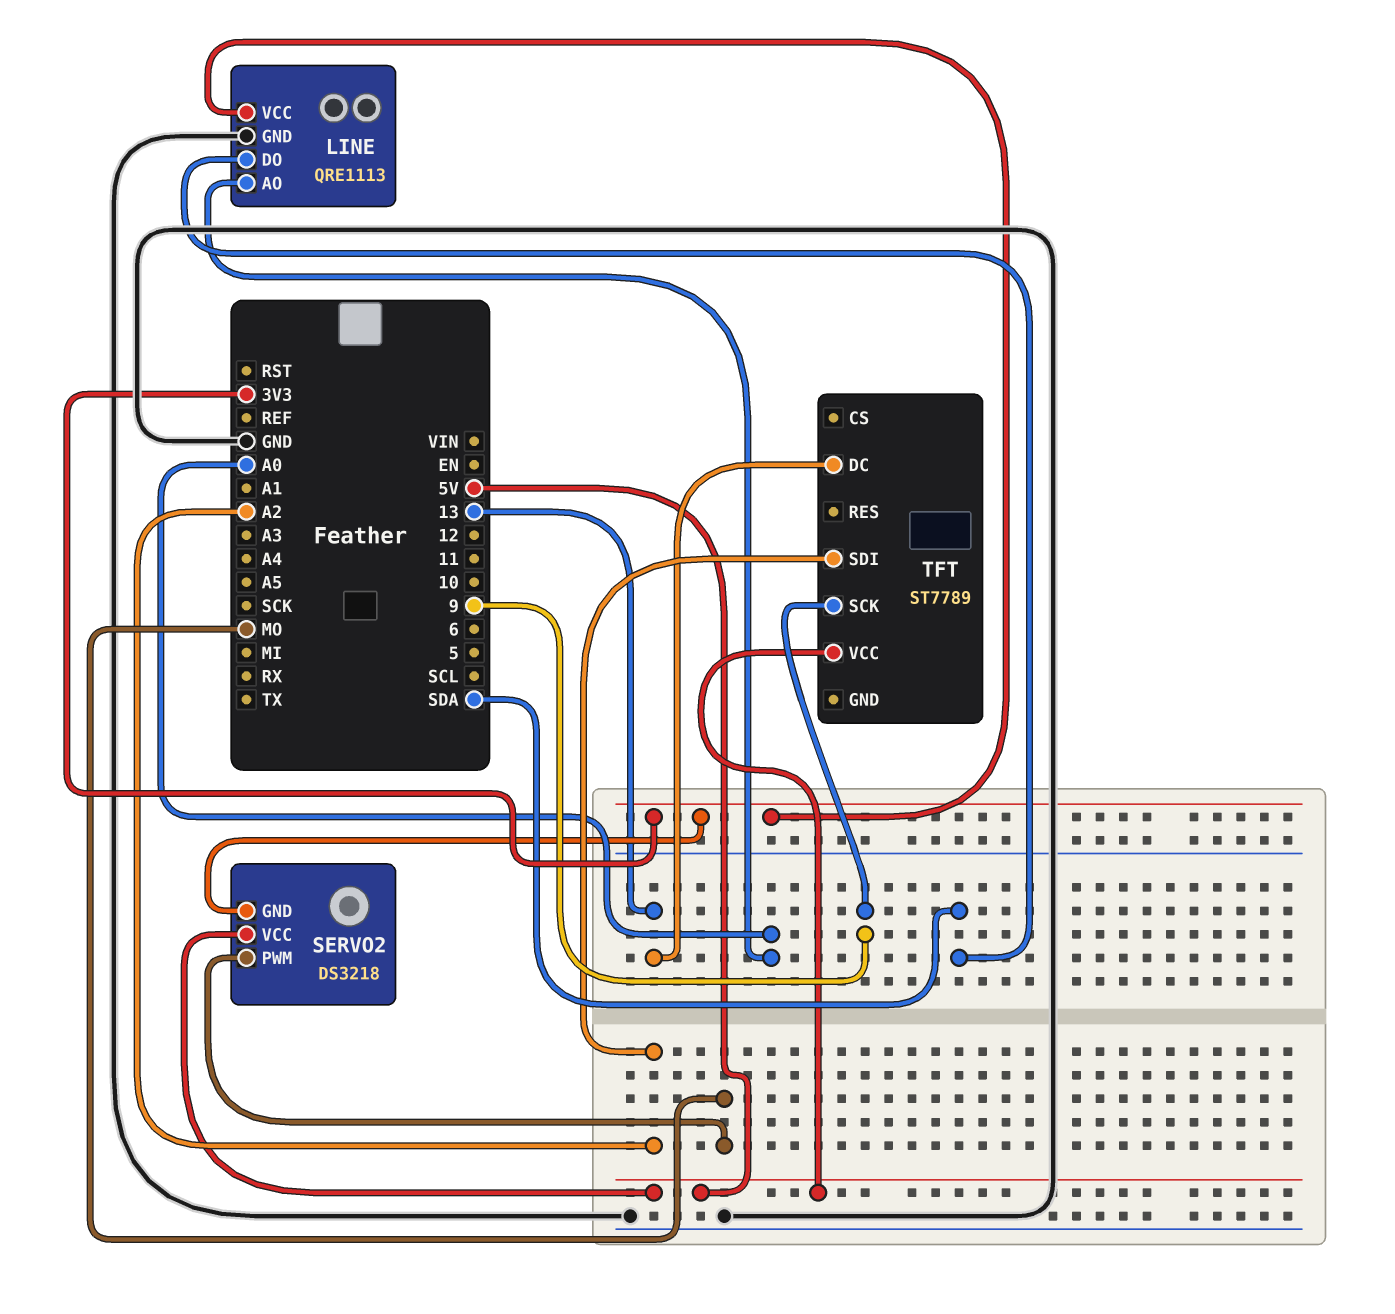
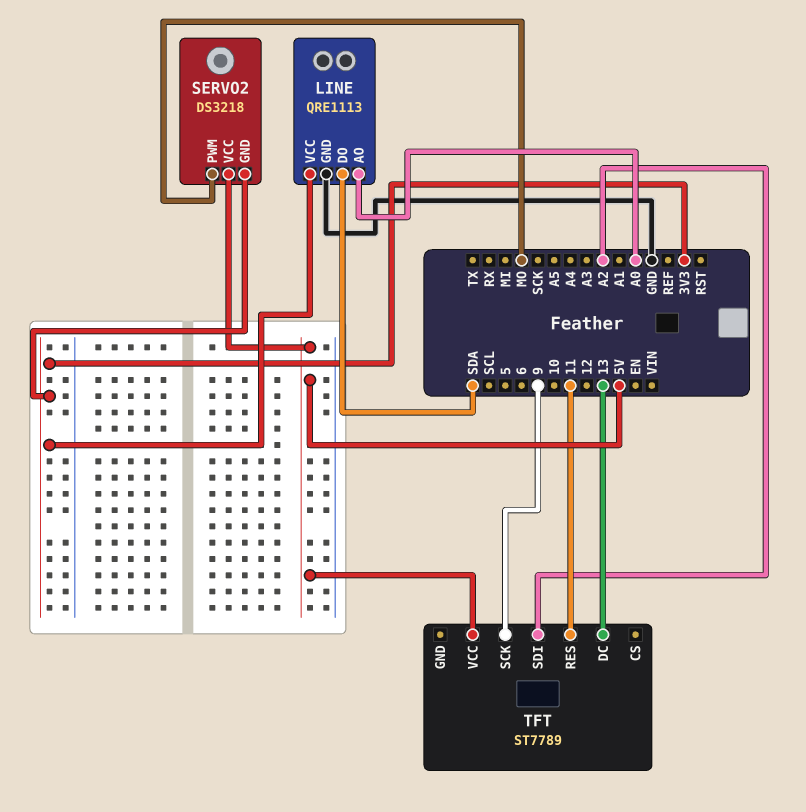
TFT pin RES: none -> 11

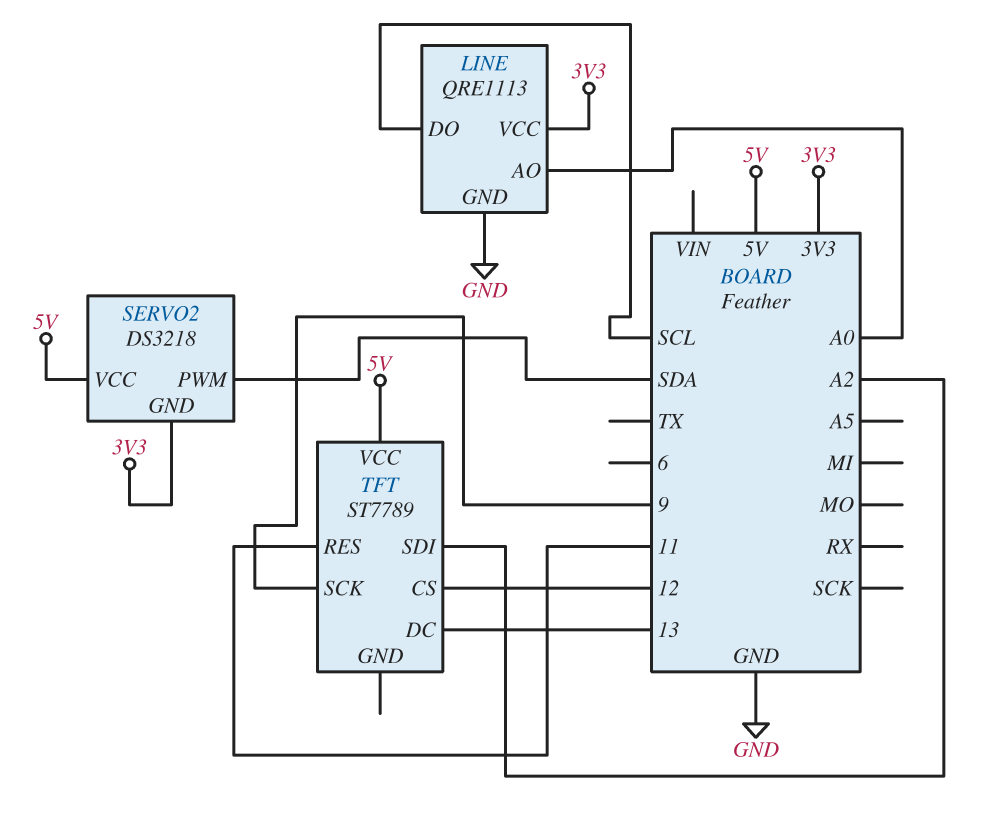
LINE pin DO: SDA -> SCL
SERVO2 pin PWM: MO -> SDA
TFT pin CS: none -> 12

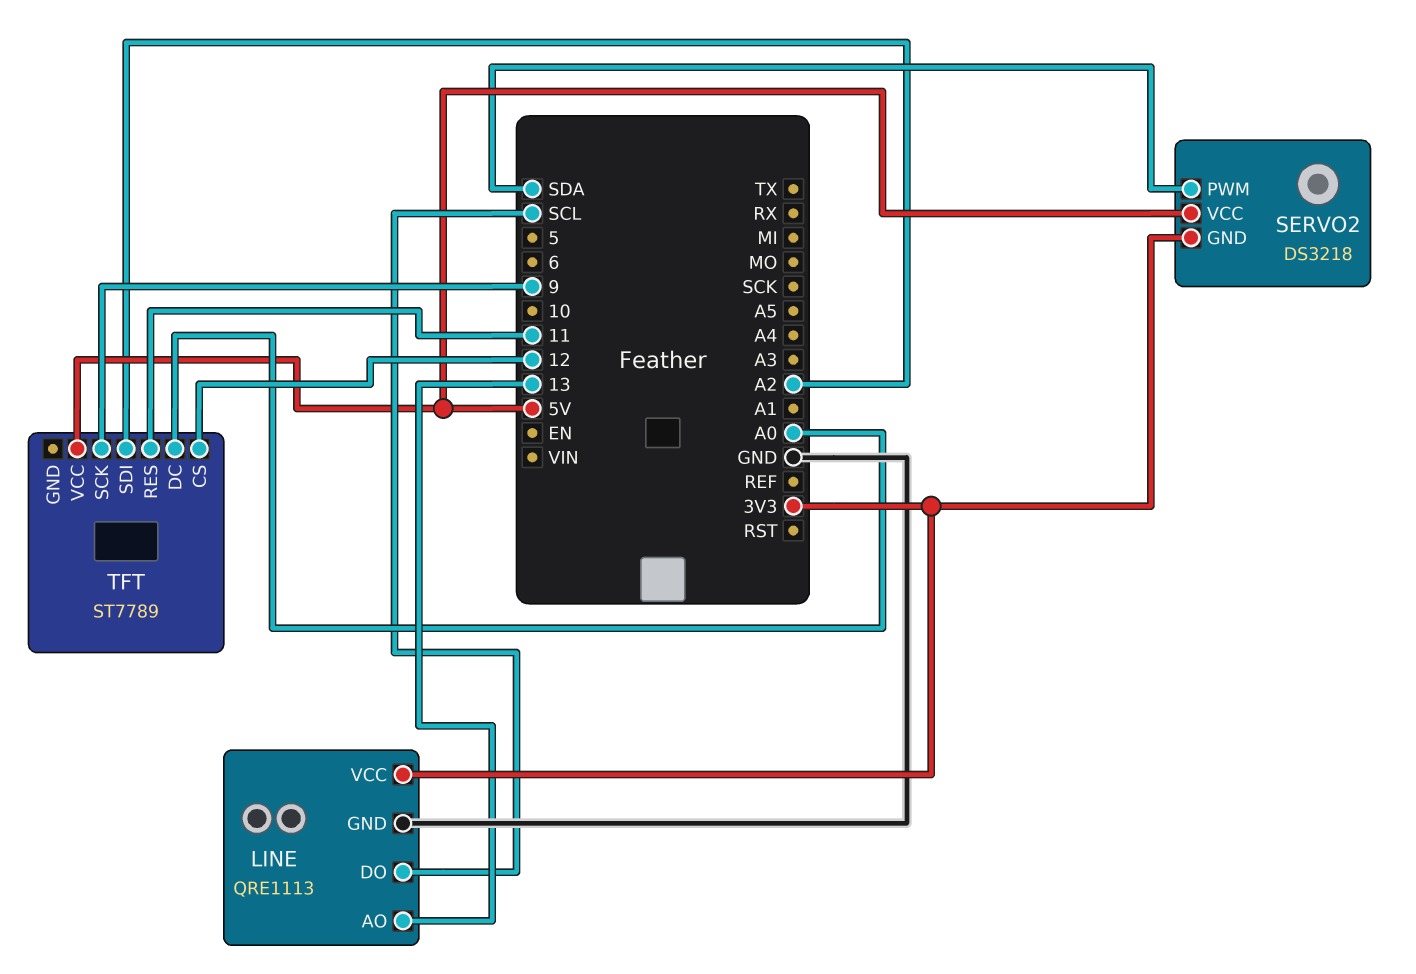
LINE pin AO: A0 -> 13
TFT pin DC: 13 -> A0

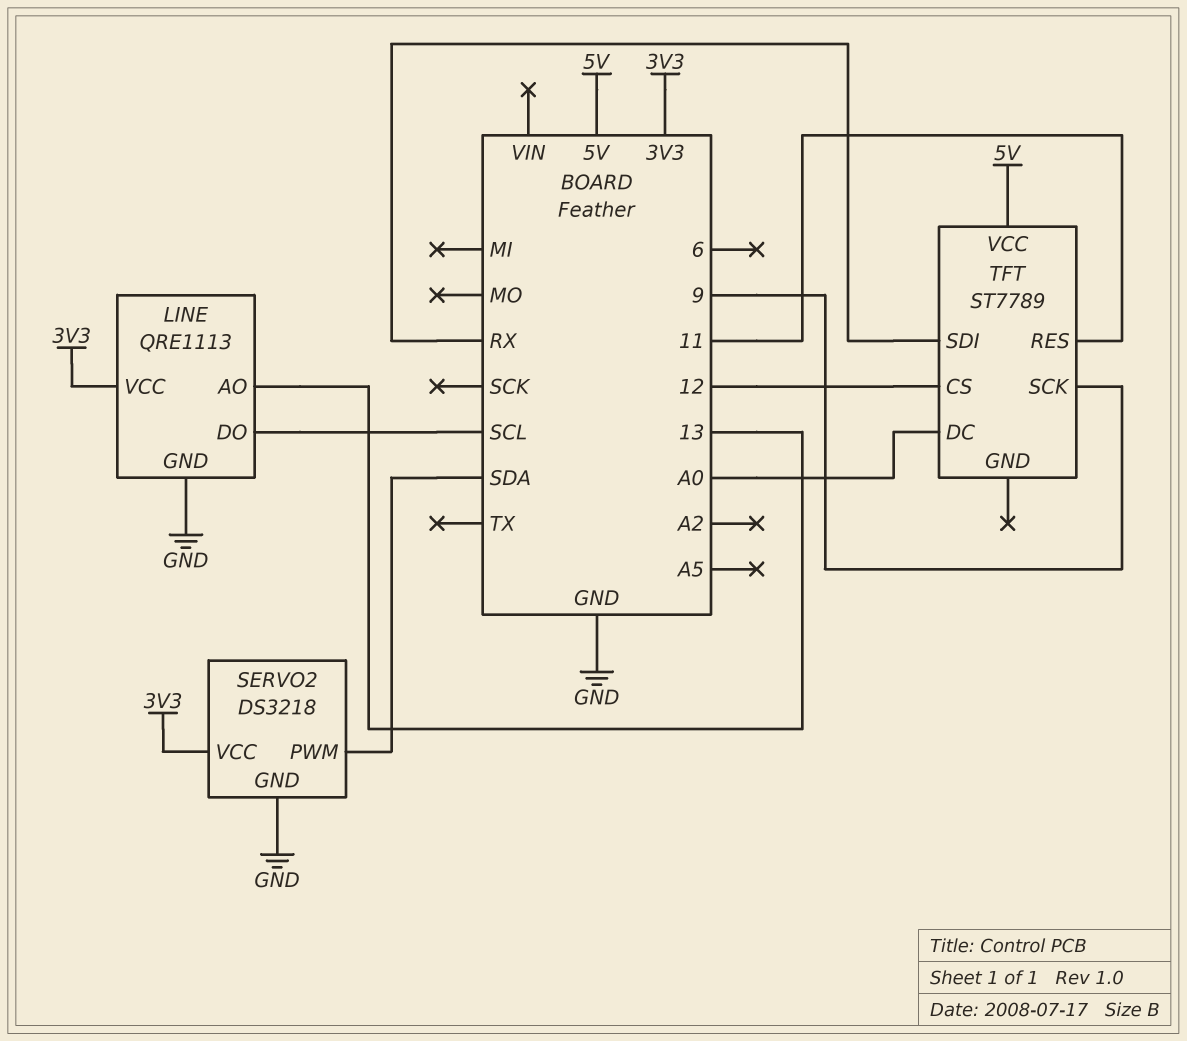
SERVO2 pin GND: 3V3 -> GND
SERVO2 pin VCC: 5V -> 3V3
TFT pin SDI: A2 -> RX

